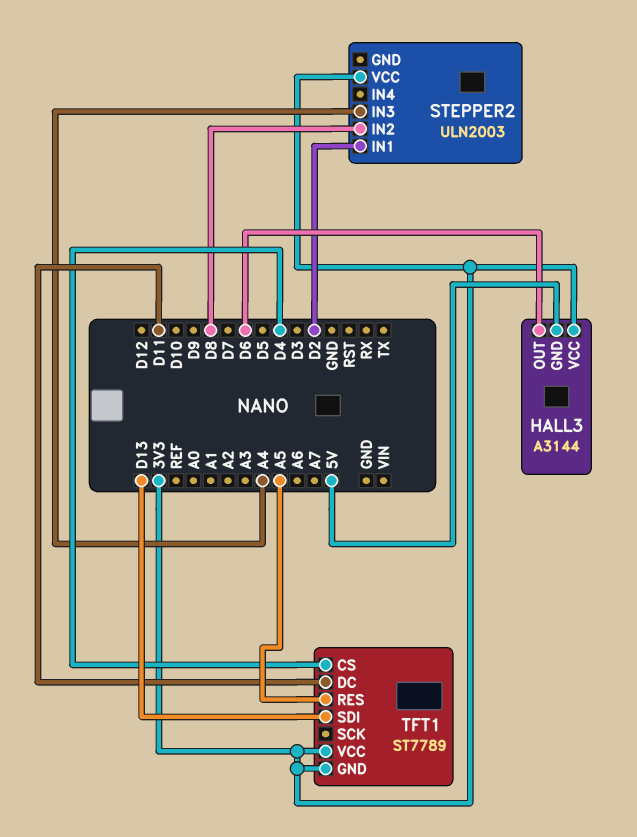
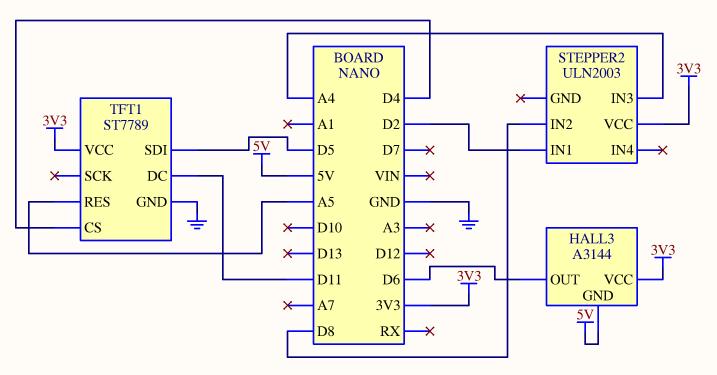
TFT1 pin GND: 3V3 -> GND
TFT1 pin SDI: D13 -> D5

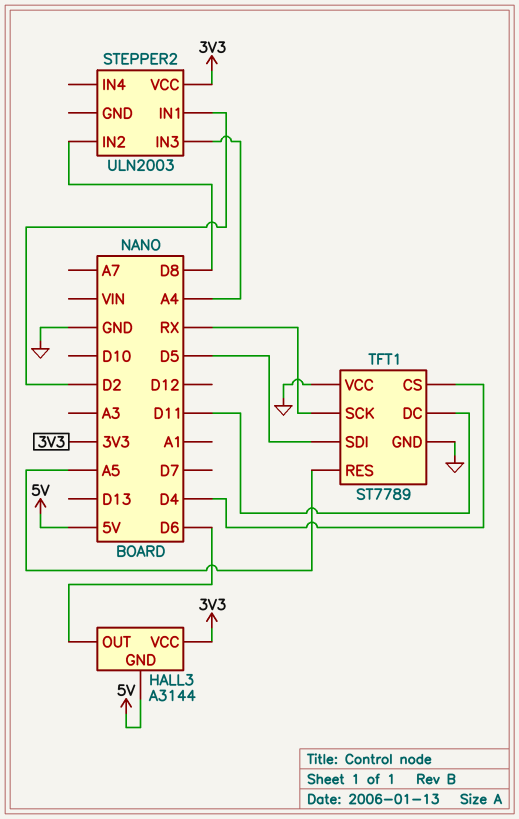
TFT1 pin SCK: none -> RX
TFT1 pin VCC: 3V3 -> GND

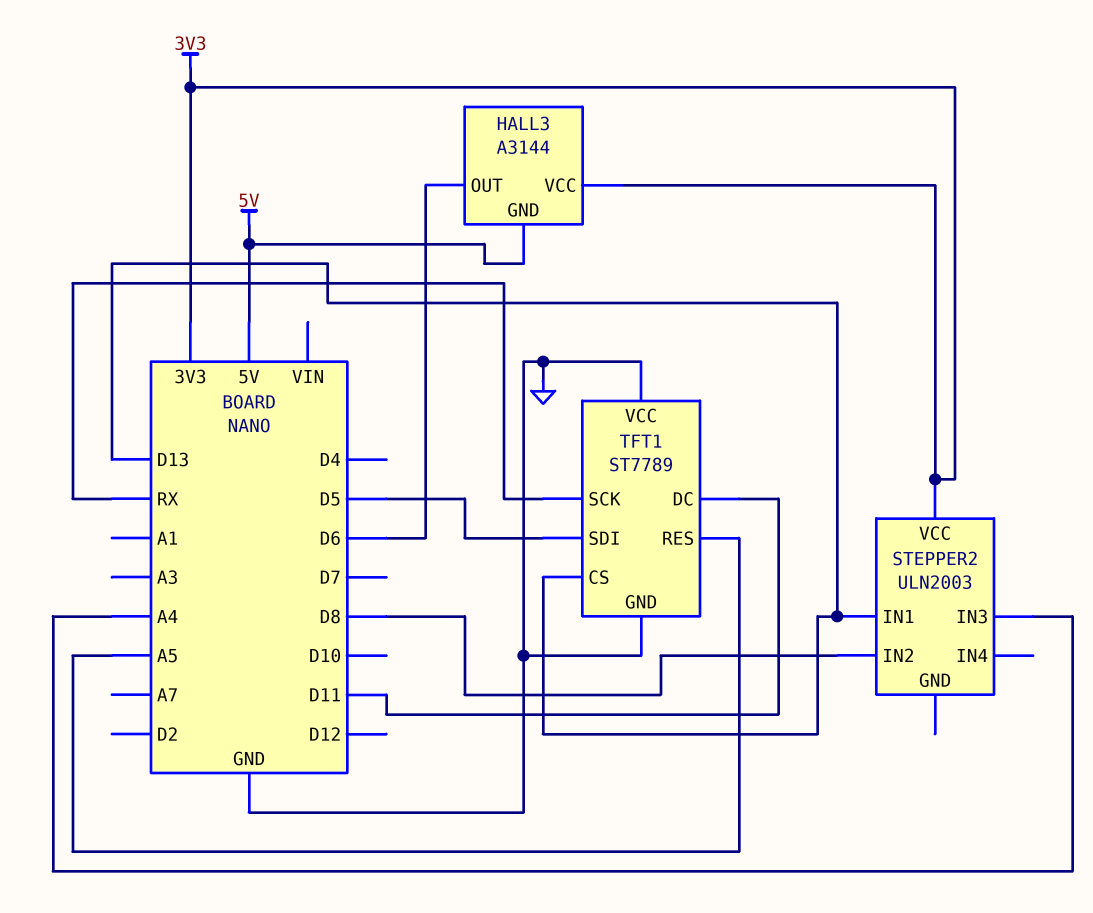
STEPPER2 pin IN1: D2 -> D13
TFT1 pin CS: D4 -> D13

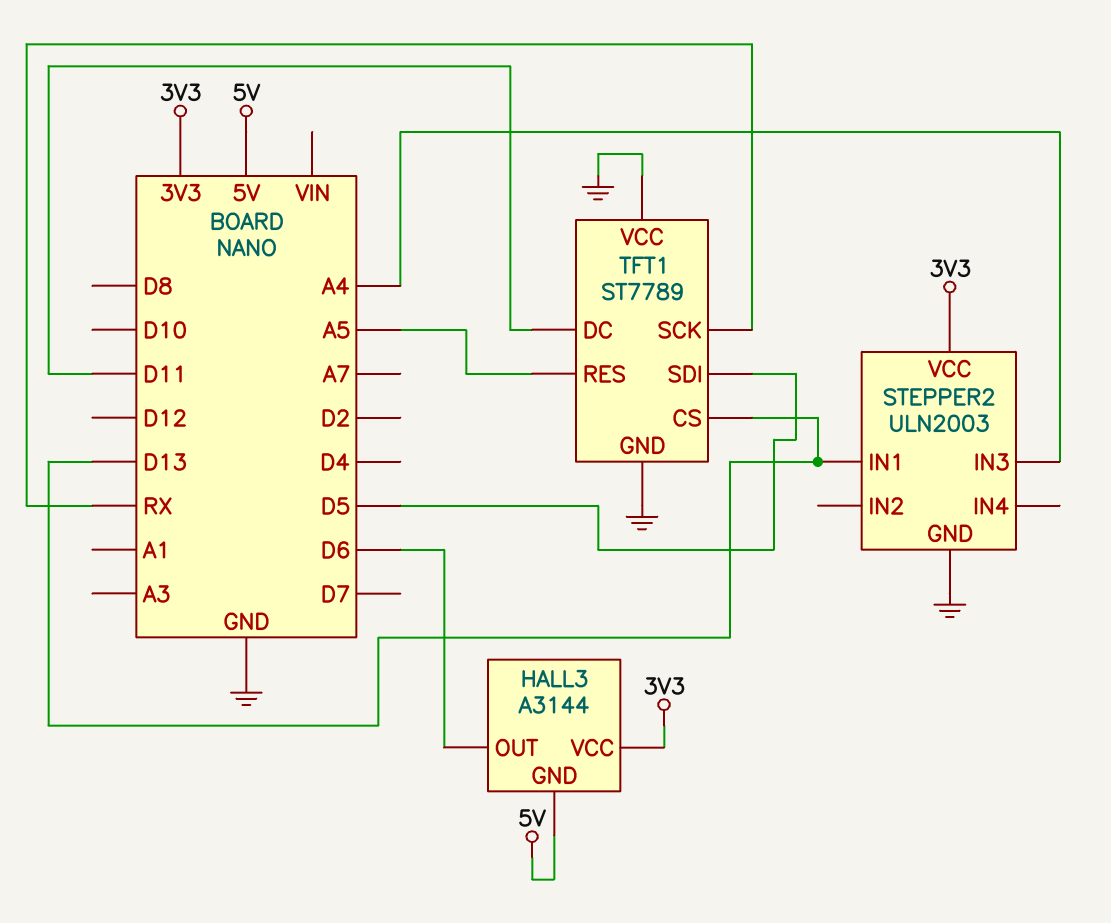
STEPPER2 pin GND: none -> GND
STEPPER2 pin IN2: D8 -> none

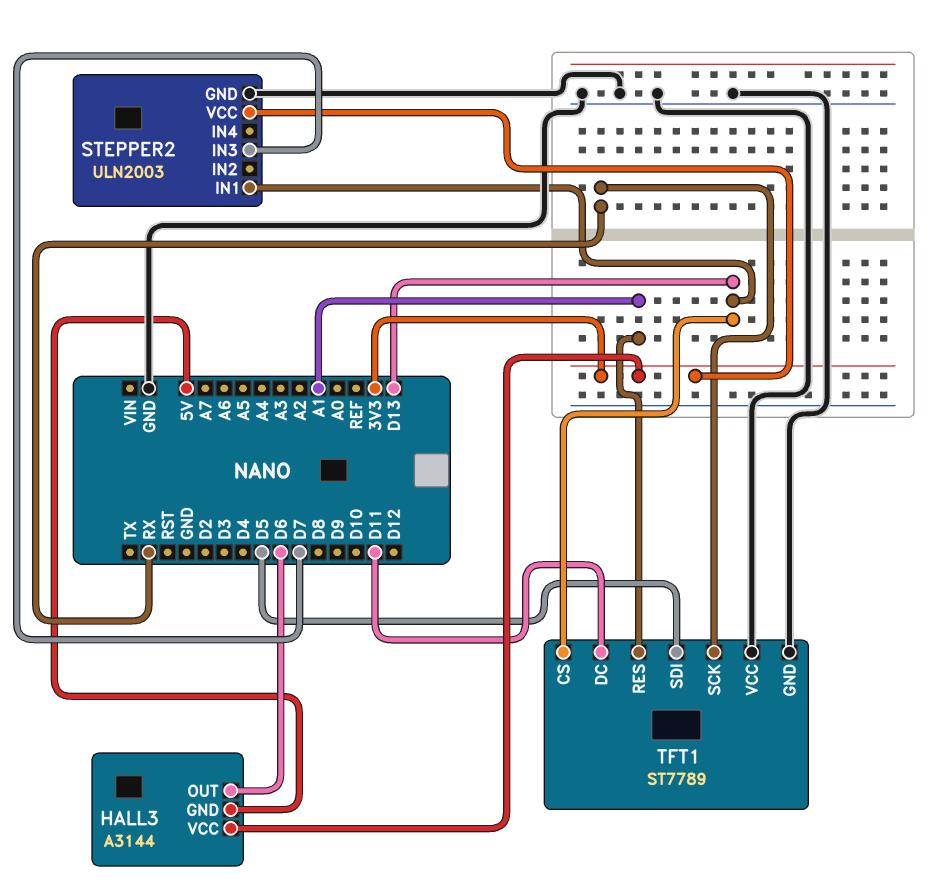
STEPPER2 pin IN3: A4 -> D7
TFT1 pin RES: A5 -> A1

